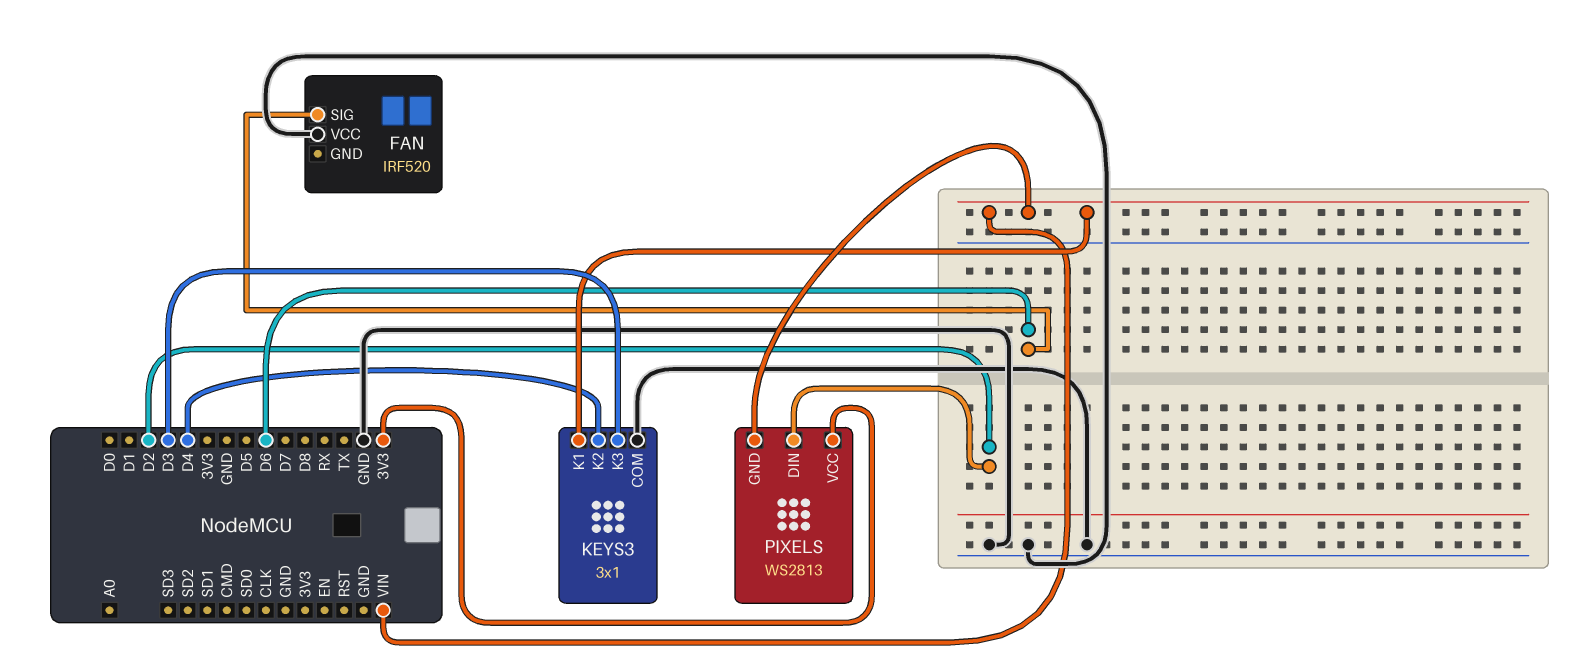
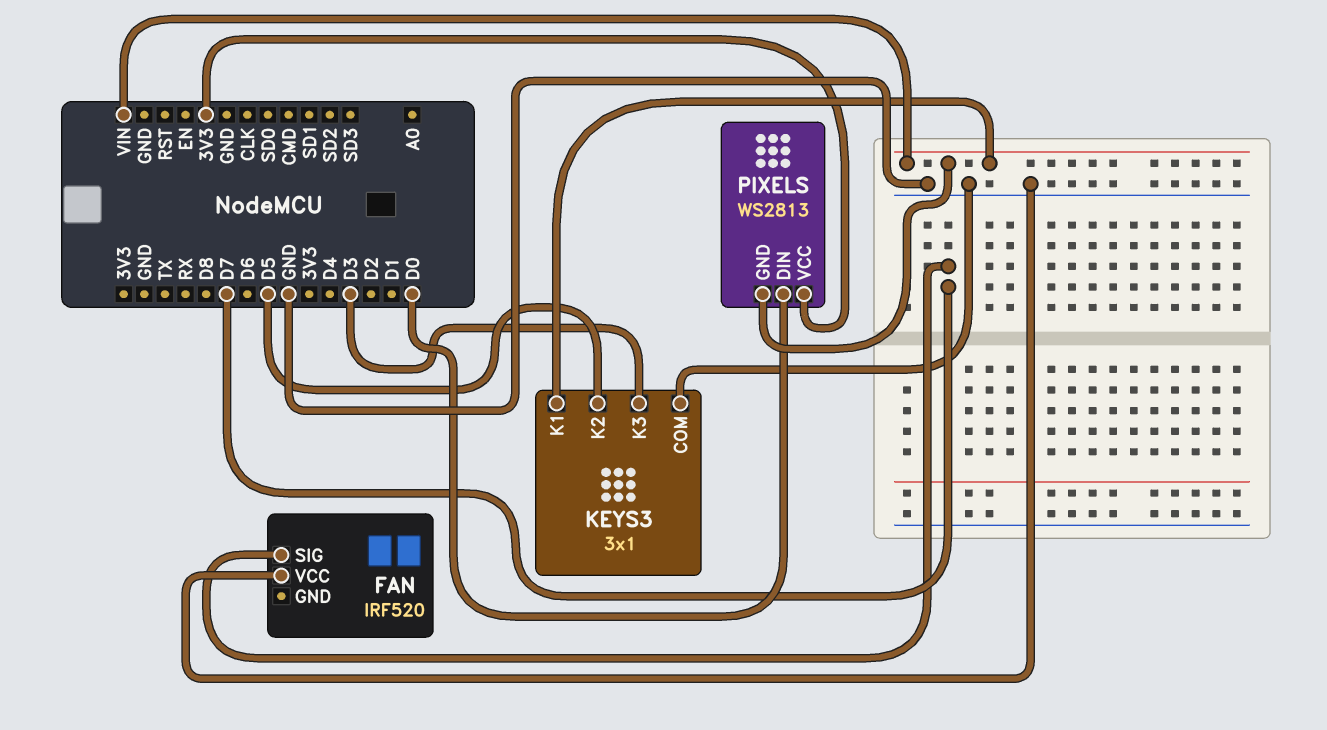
FAN pin SIG: D6 -> D7
KEYS3 pin K2: D4 -> D5
PIXELS pin DIN: D2 -> D0

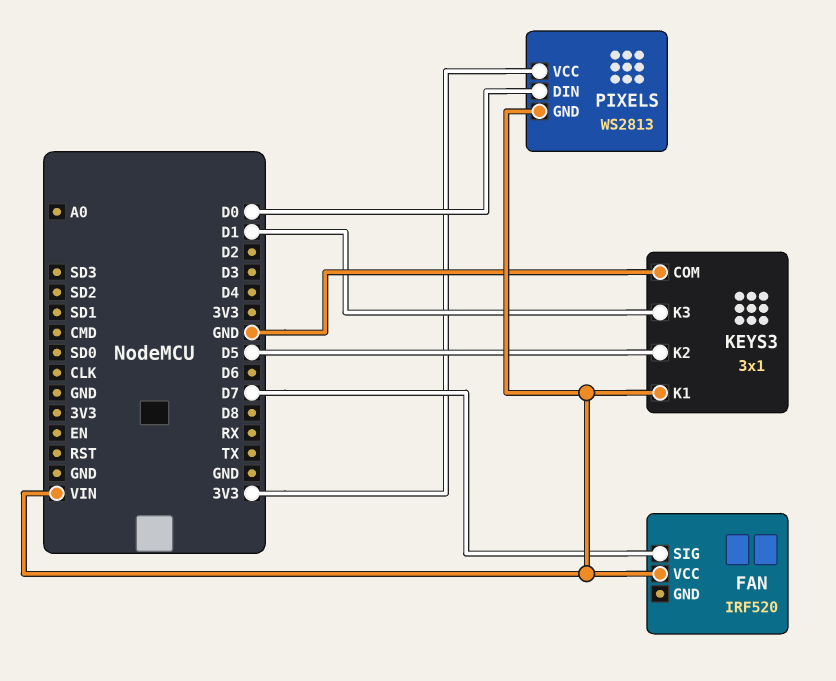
FAN pin VCC: GND -> VIN
KEYS3 pin K3: D3 -> D1

